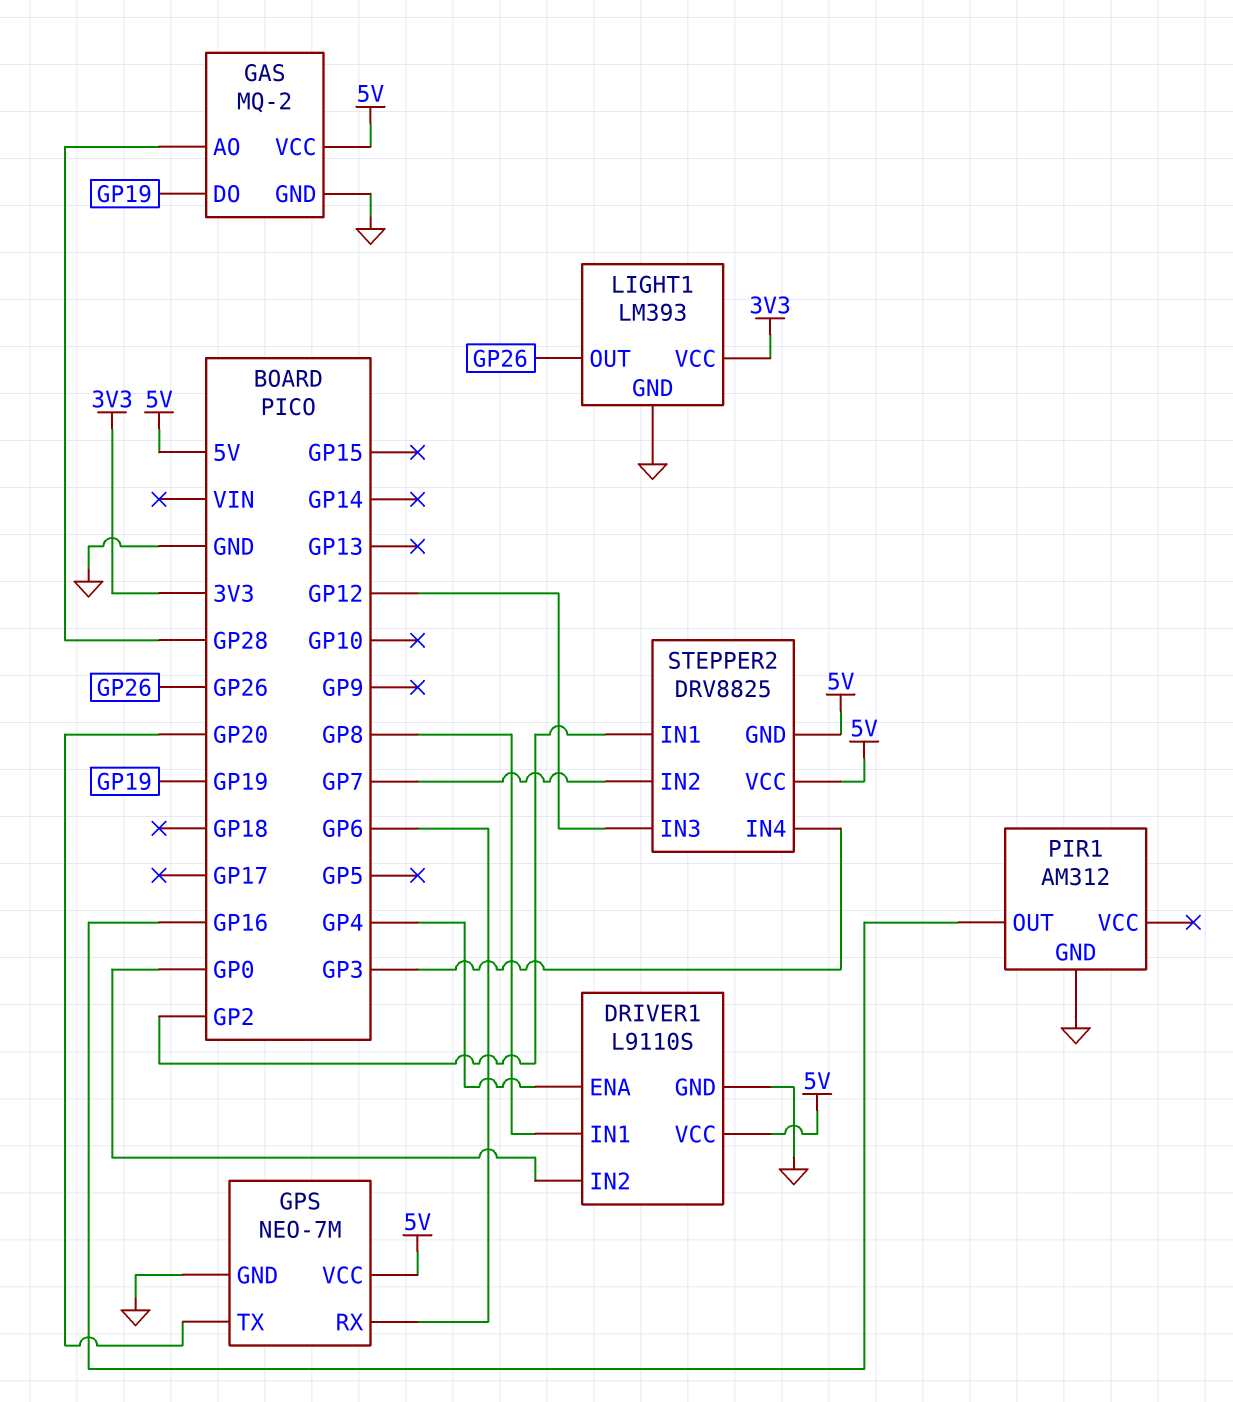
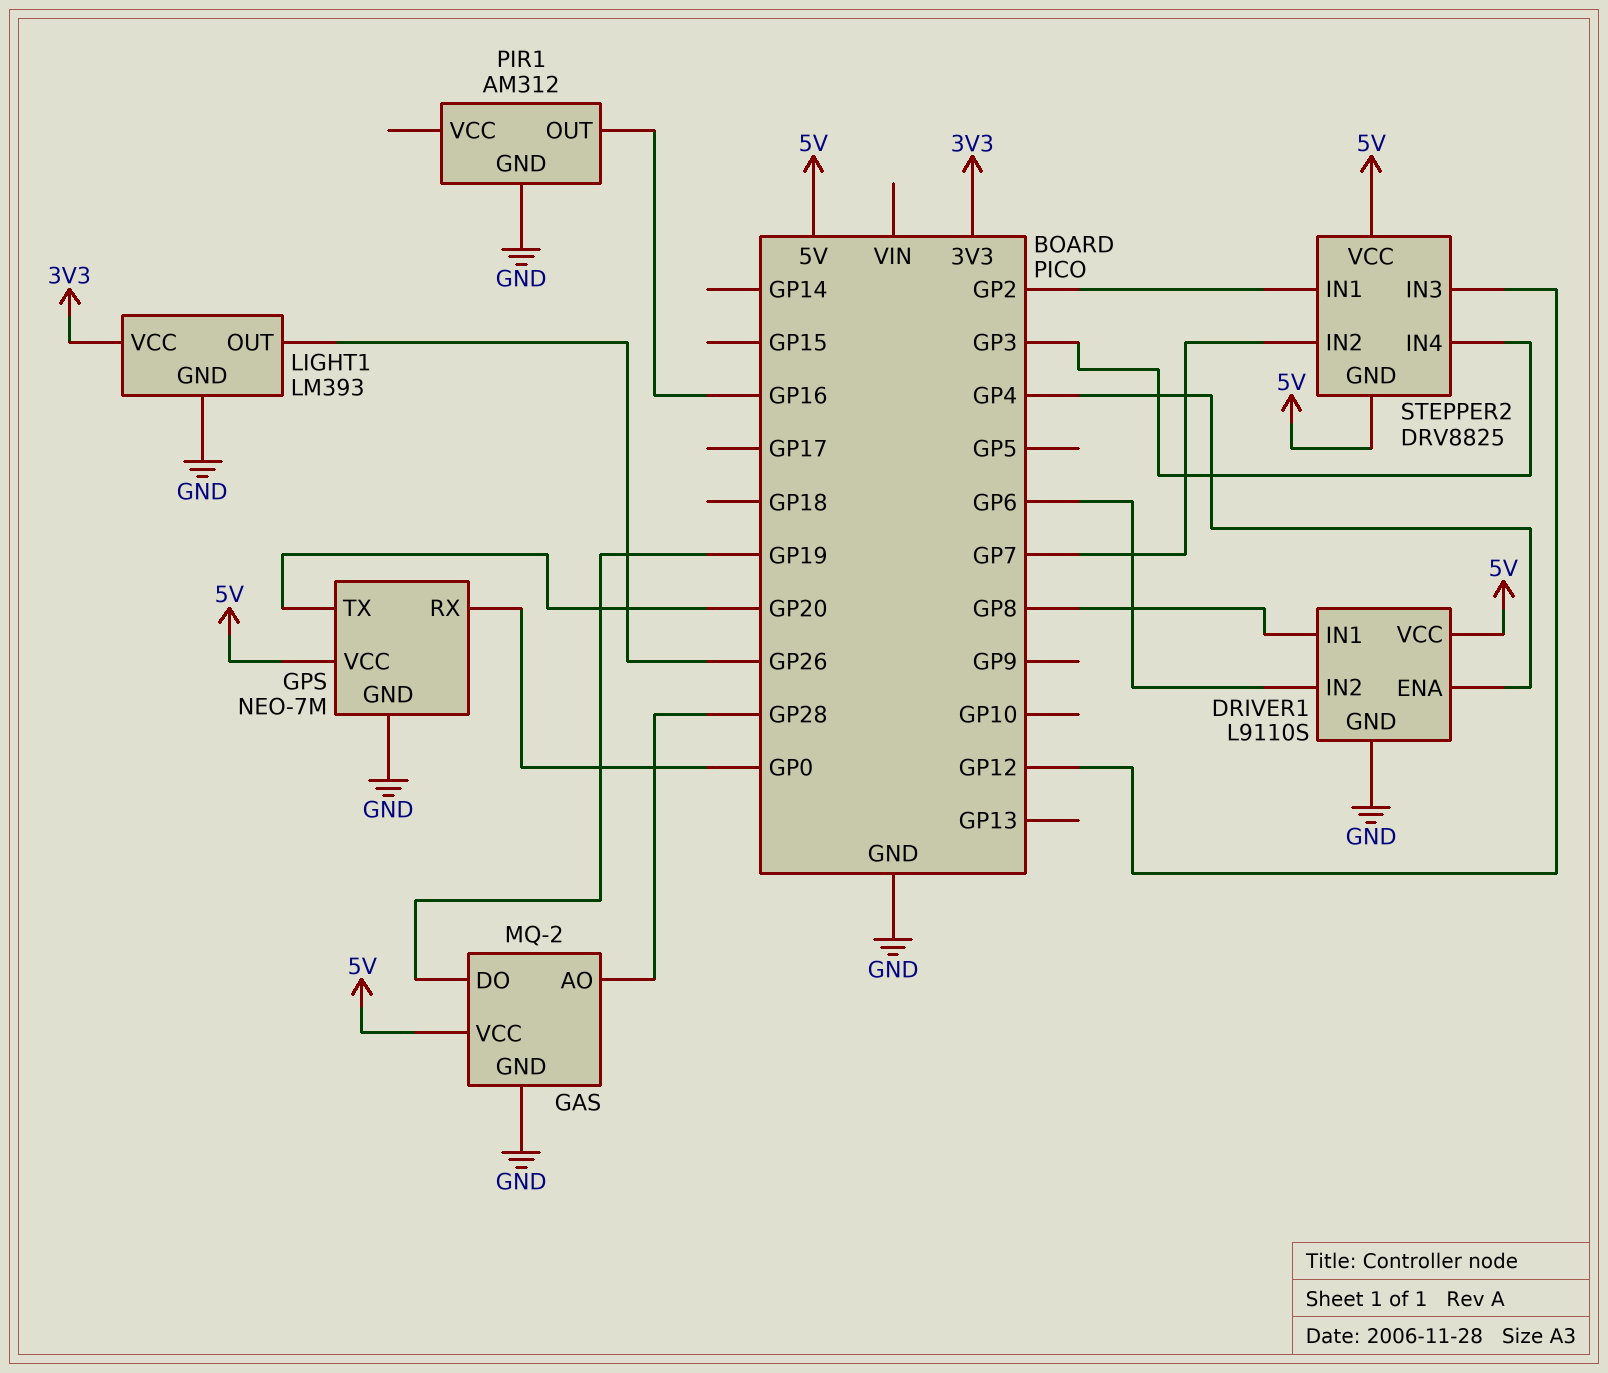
DRIVER1 pin IN2: GP0 -> GP6
GPS pin RX: GP6 -> GP0

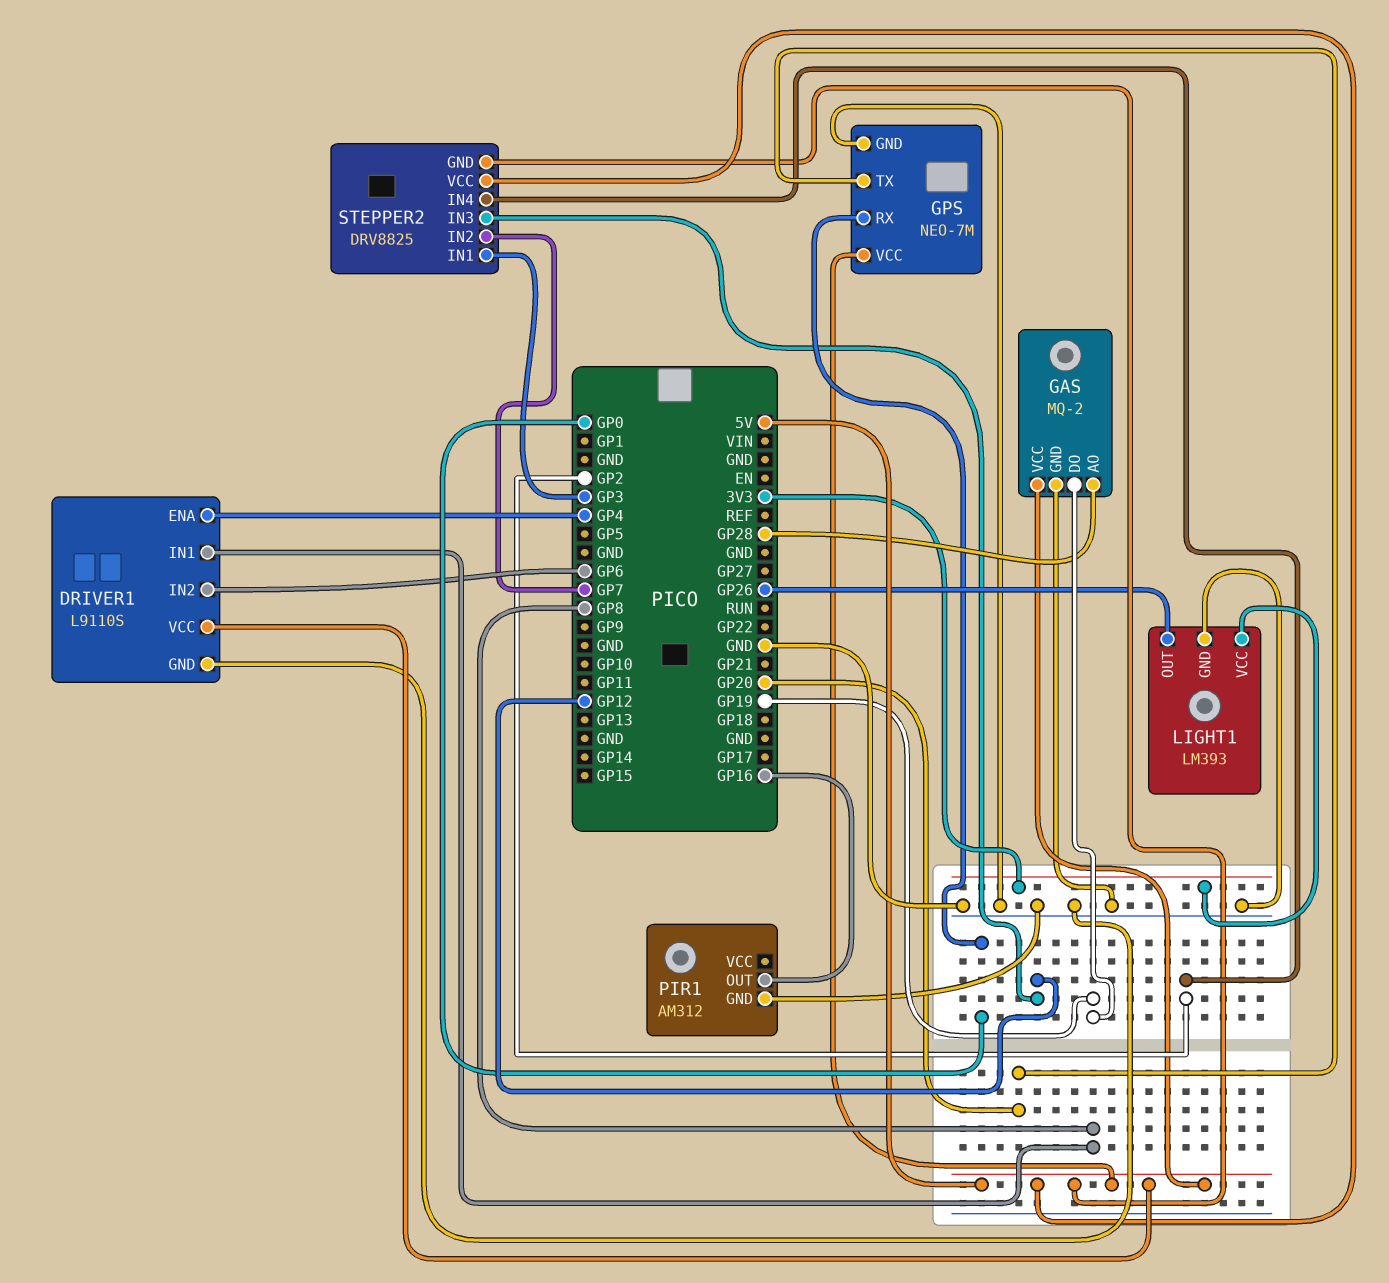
STEPPER2 pin IN1: GP2 -> GP3
STEPPER2 pin IN4: GP3 -> GP2

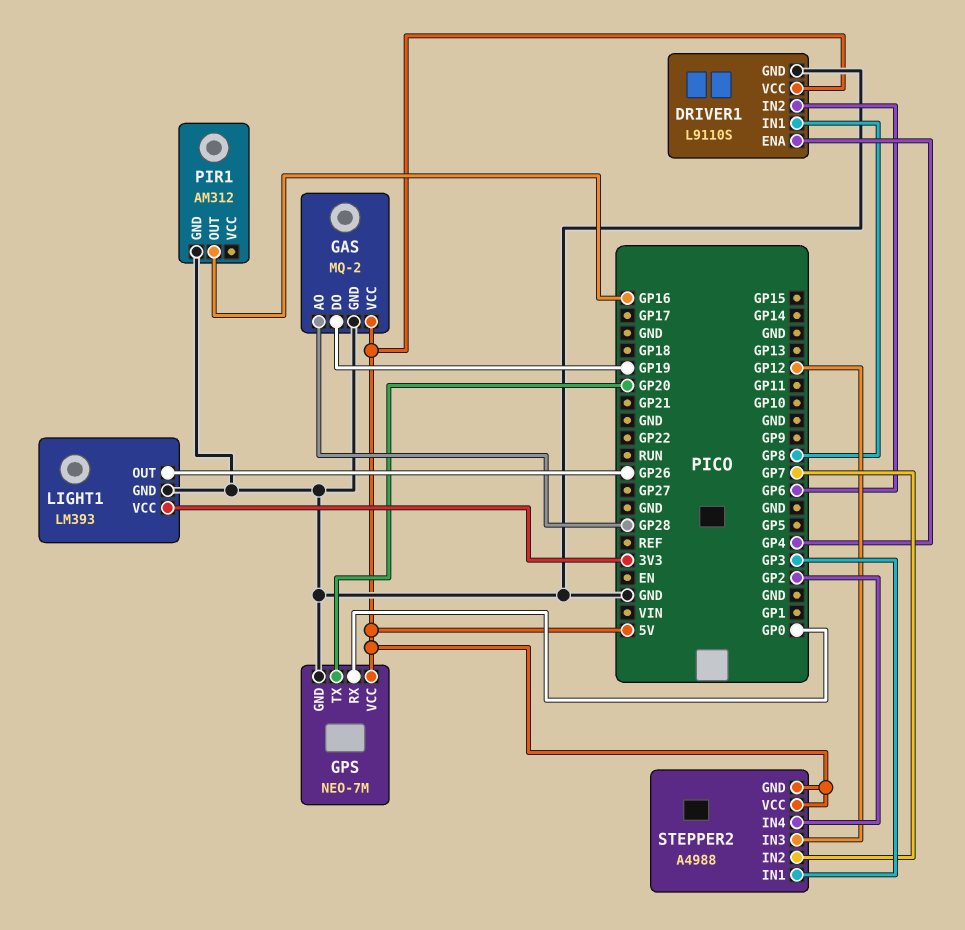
STEPPER2: DRV8825 -> A4988

